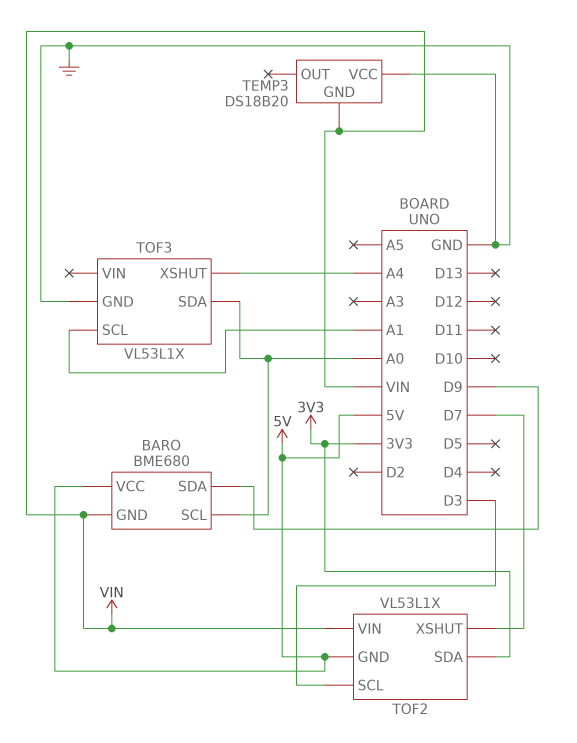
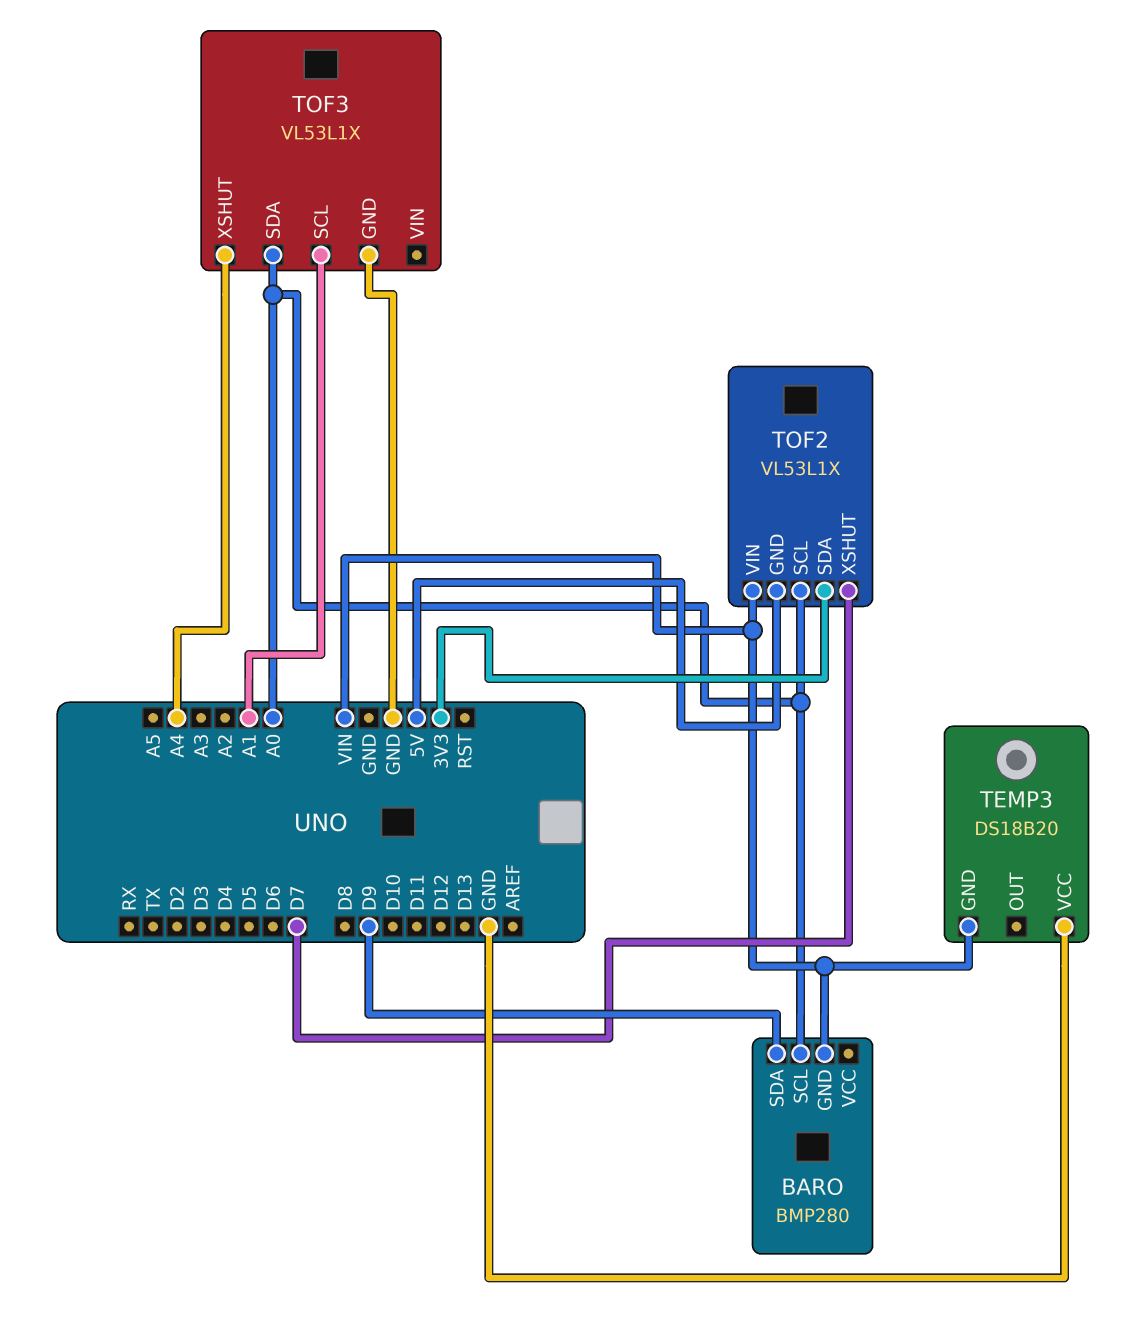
BARO: BME680 -> BMP280
BARO pin VCC: 5V -> none
TOF2 pin SCL: D3 -> A0

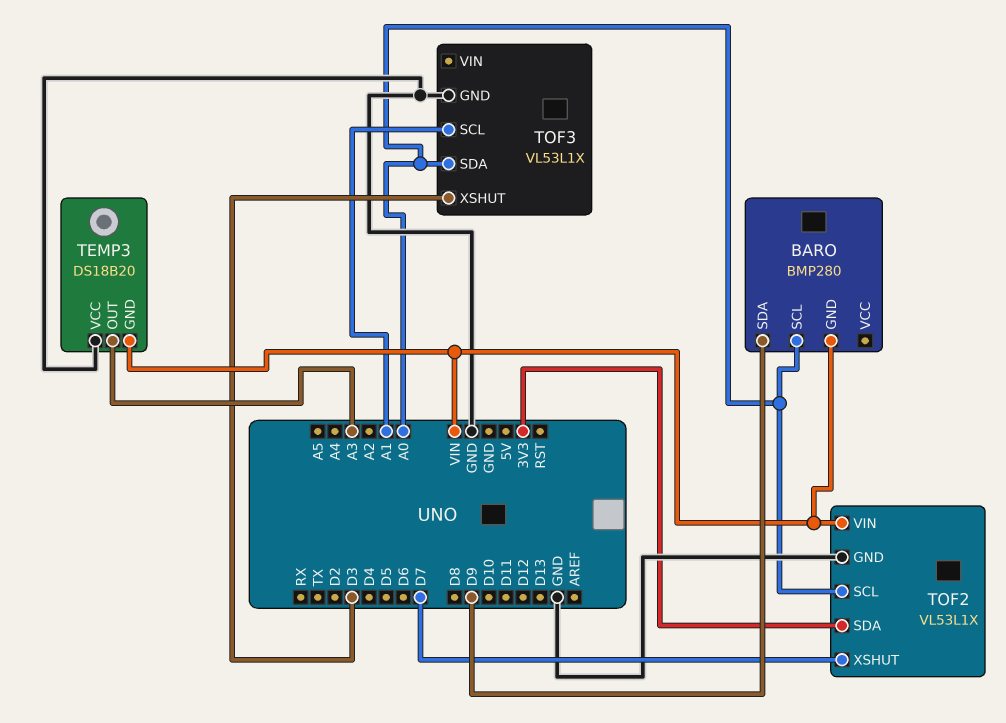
TEMP3 pin OUT: none -> A3
TOF2 pin GND: 5V -> GND
TOF3 pin XSHUT: A4 -> D3

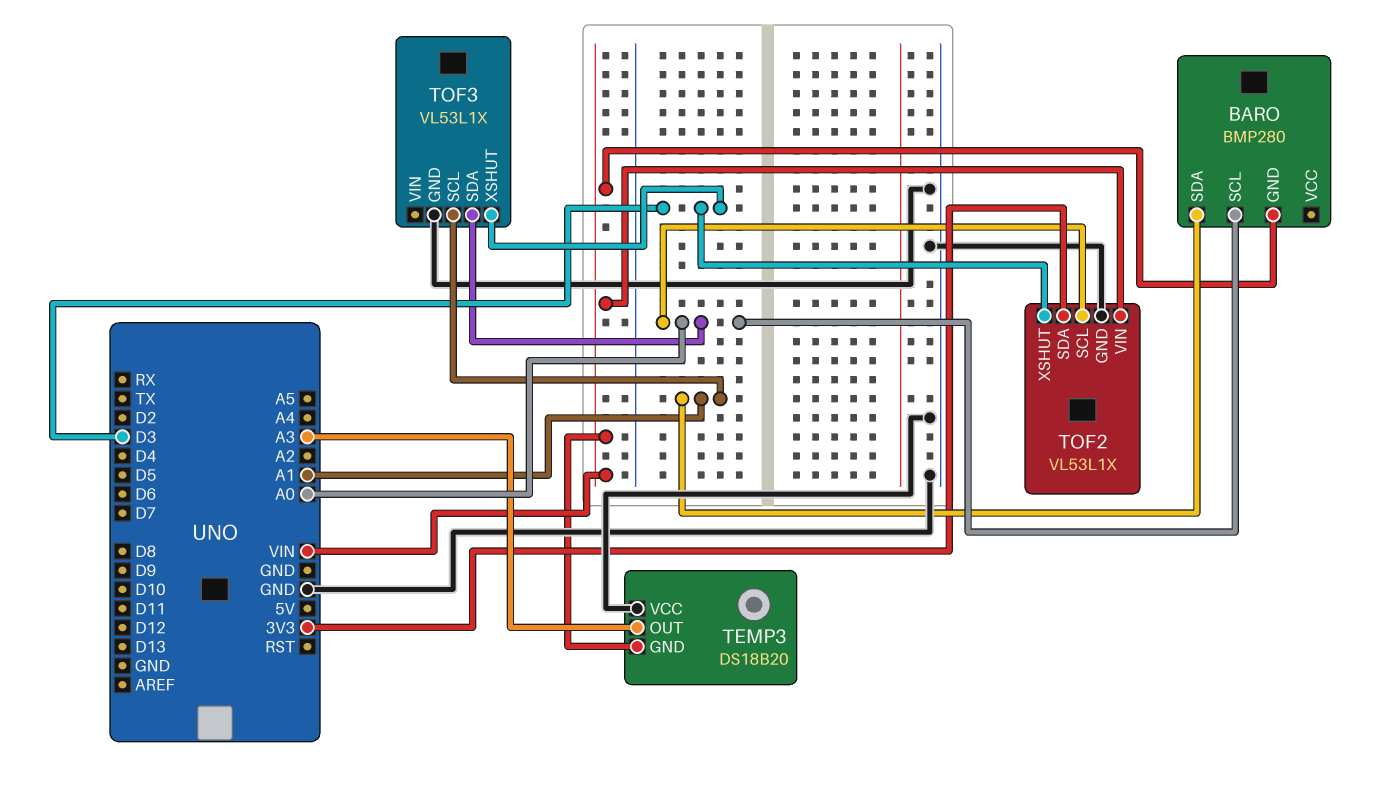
BARO pin SDA: D9 -> A1
TOF2 pin XSHUT: D7 -> D3

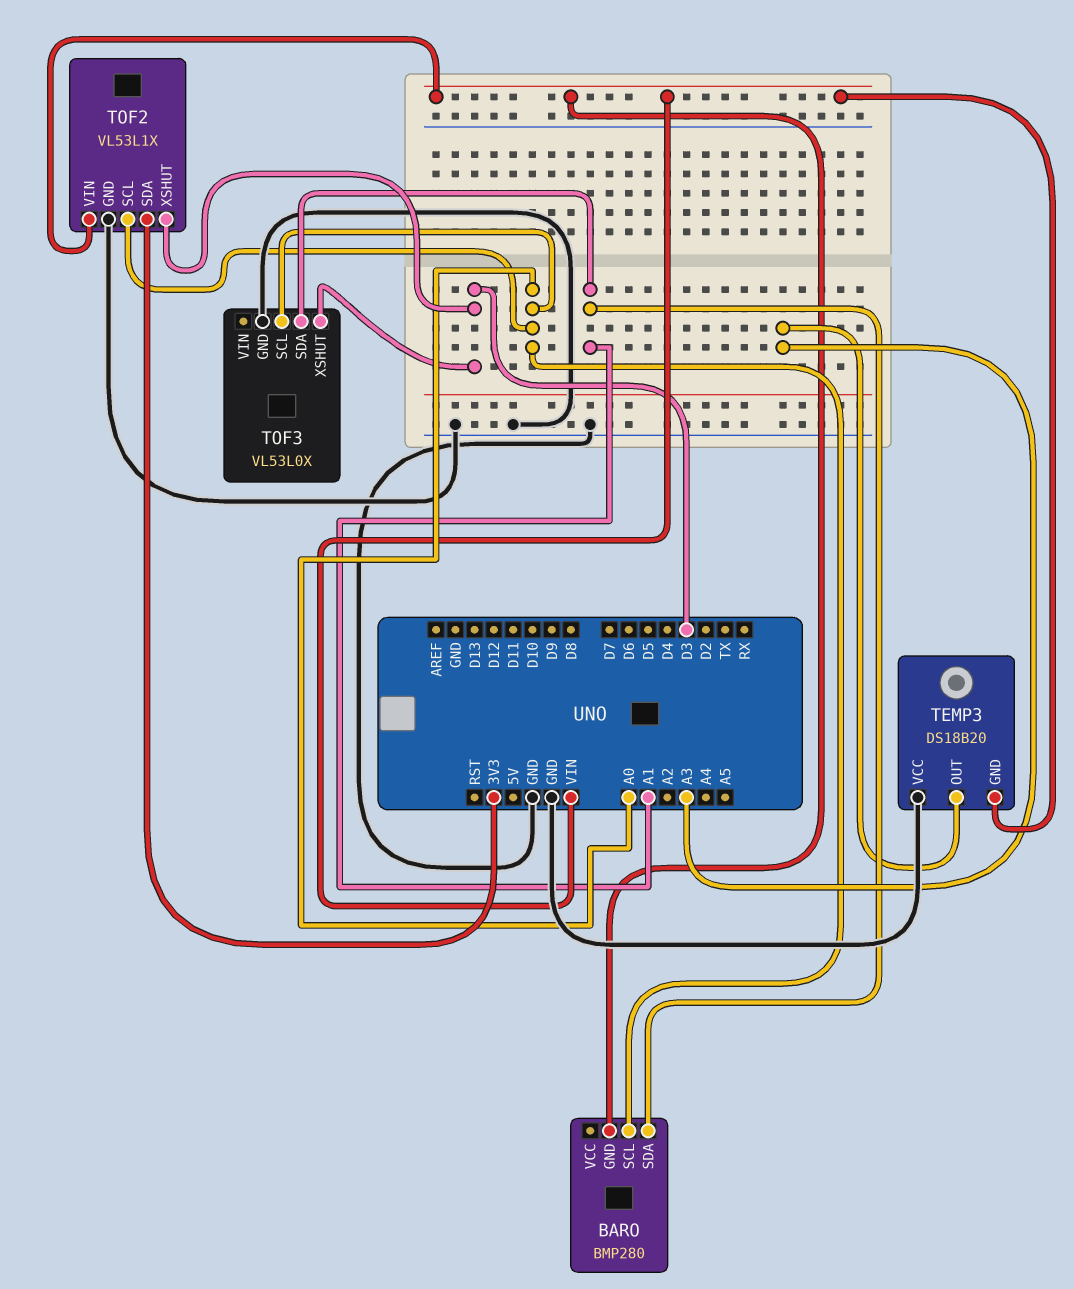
TOF3: VL53L1X -> VL53L0X
TOF3 pin SCL: A1 -> A0
TOF3 pin SDA: A0 -> A1

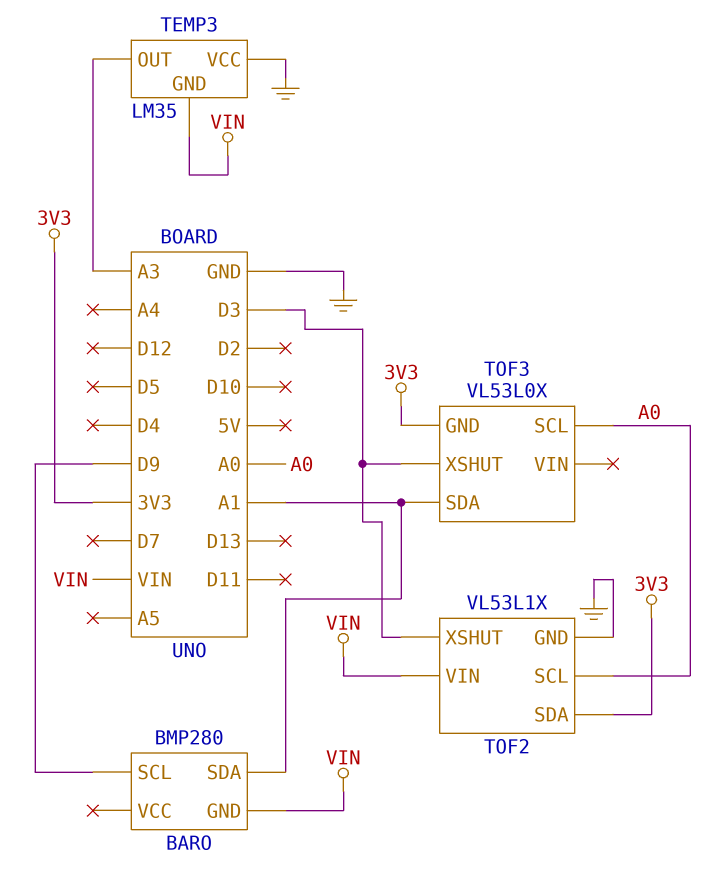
BARO pin SCL: A0 -> D9
TEMP3: DS18B20 -> LM35
TOF3 pin GND: GND -> 3V3

